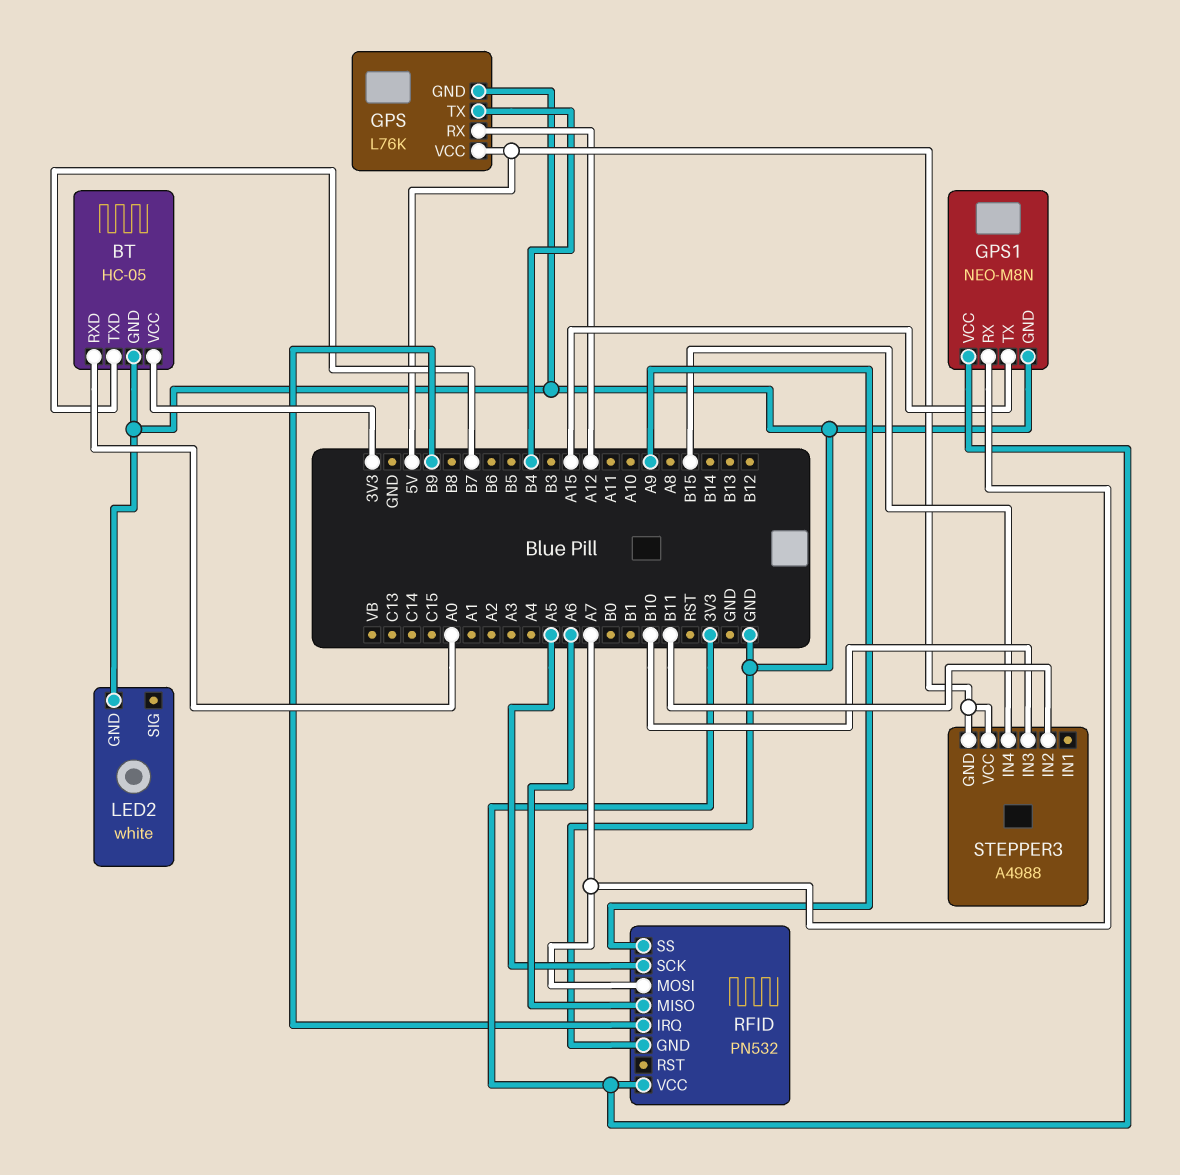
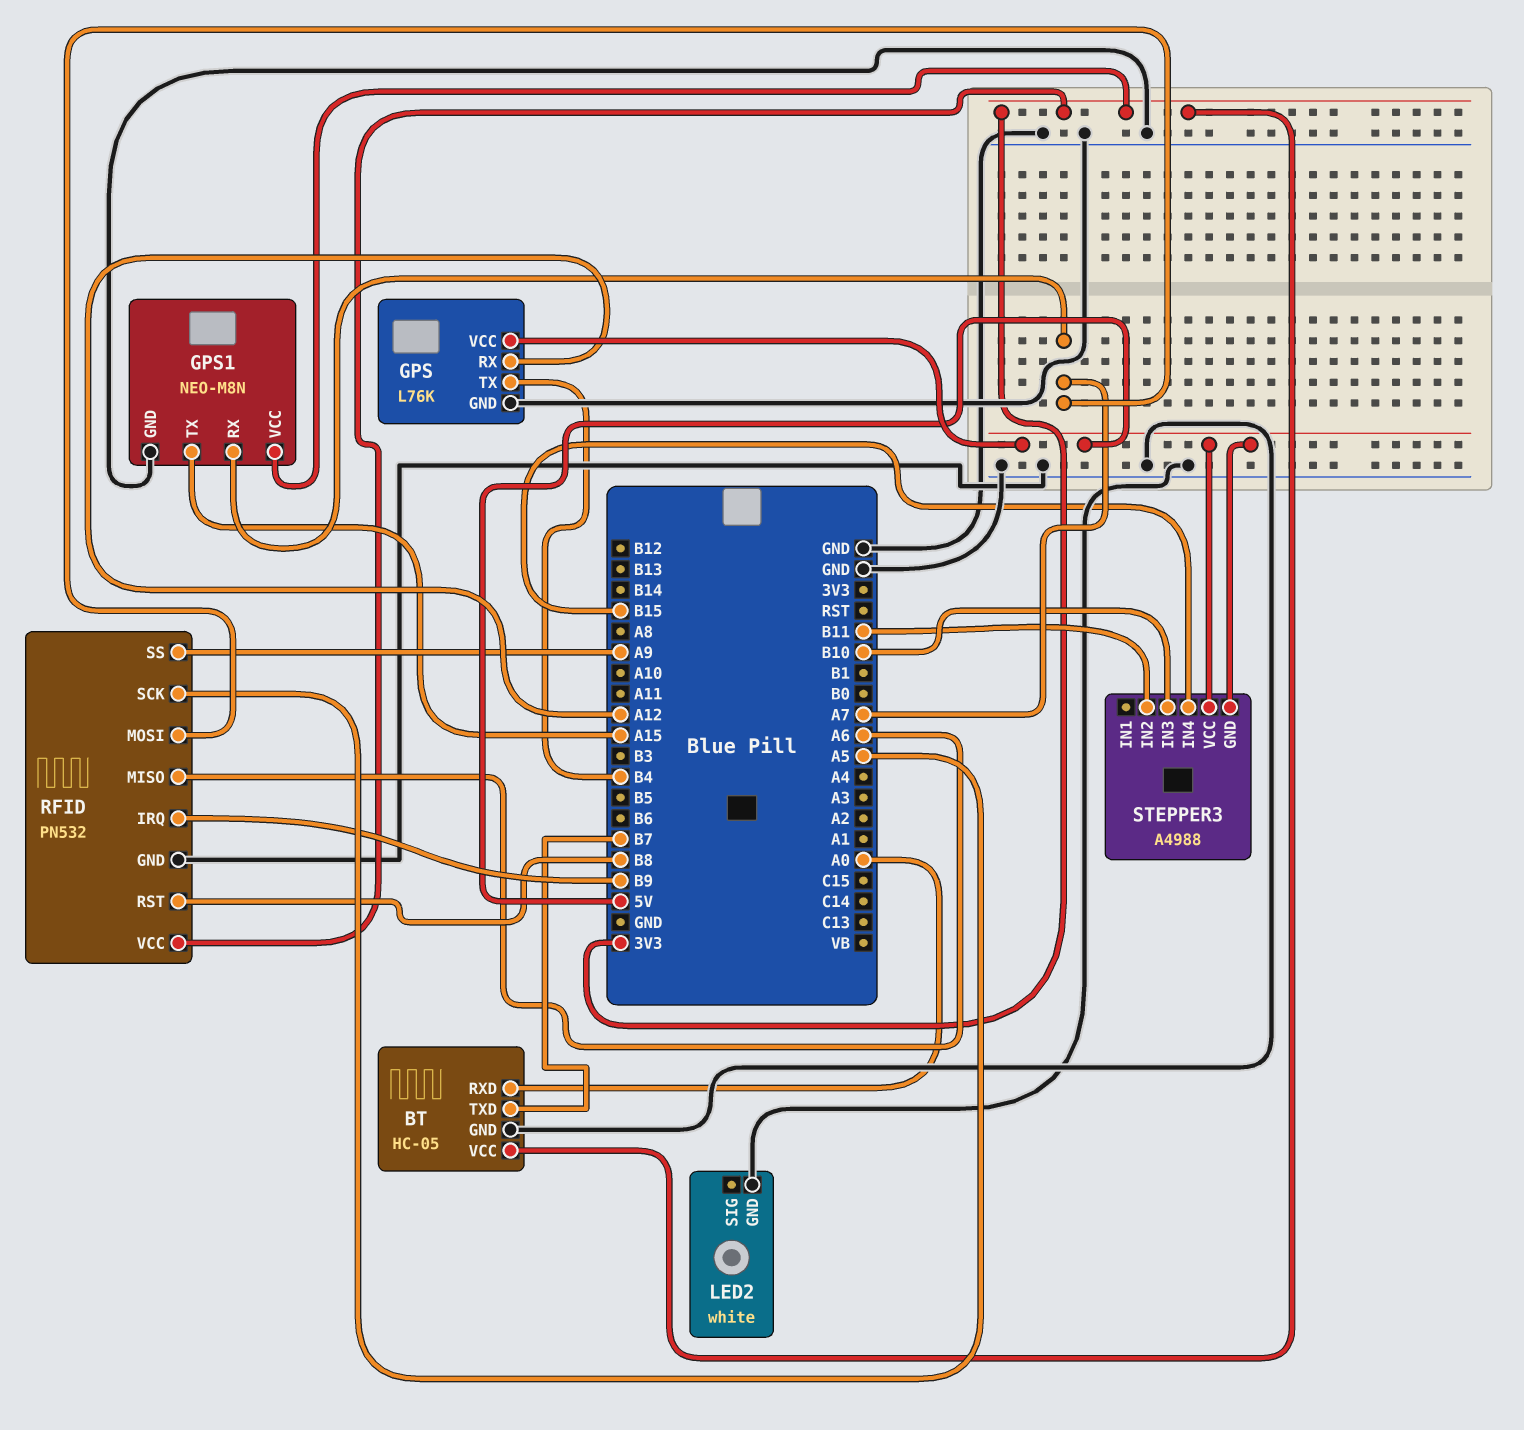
RFID pin RST: none -> B8

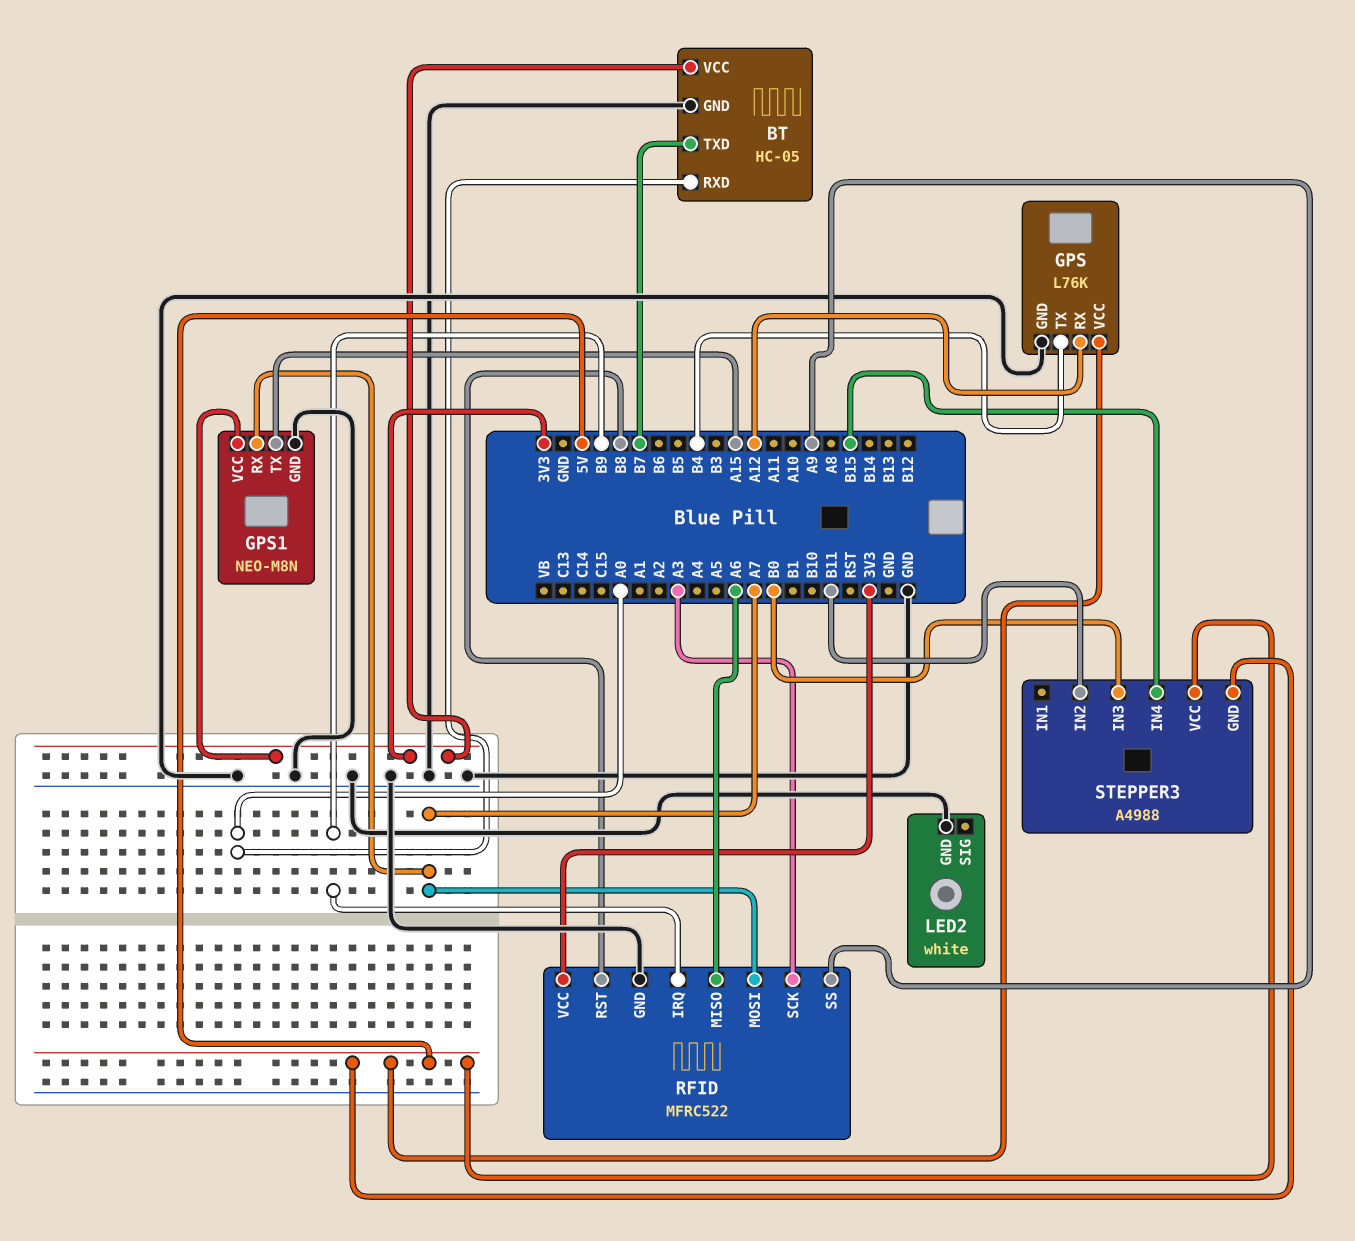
RFID: PN532 -> MFRC522
RFID pin SCK: A5 -> A3
STEPPER3 pin IN3: B10 -> B0

